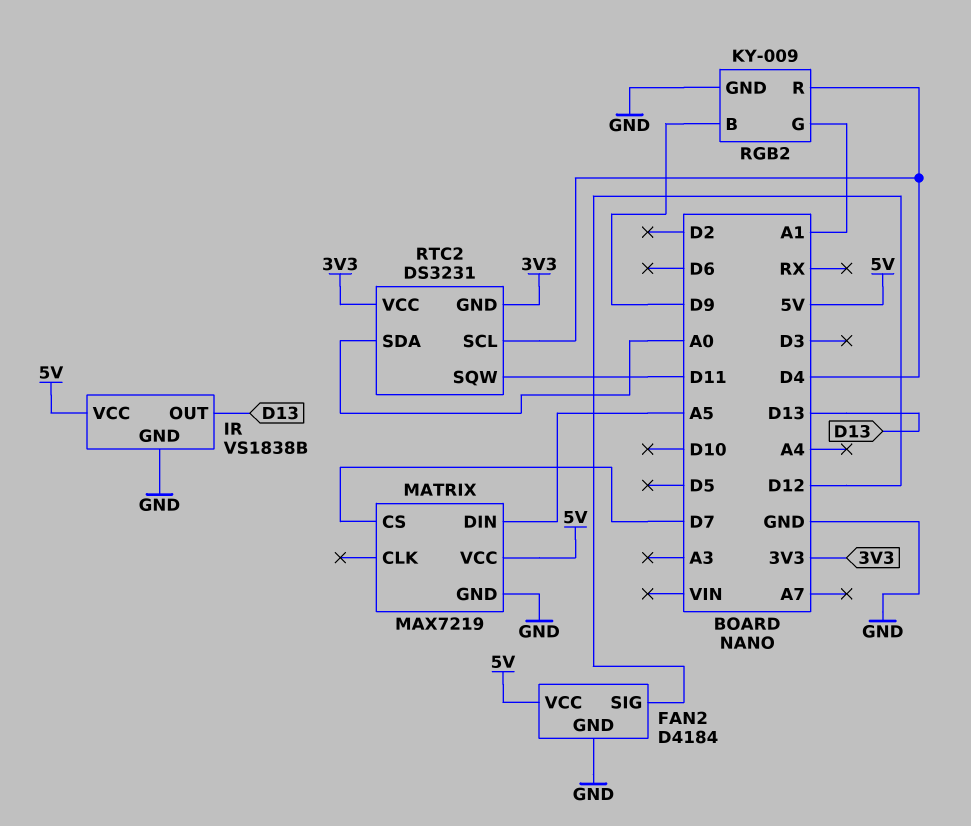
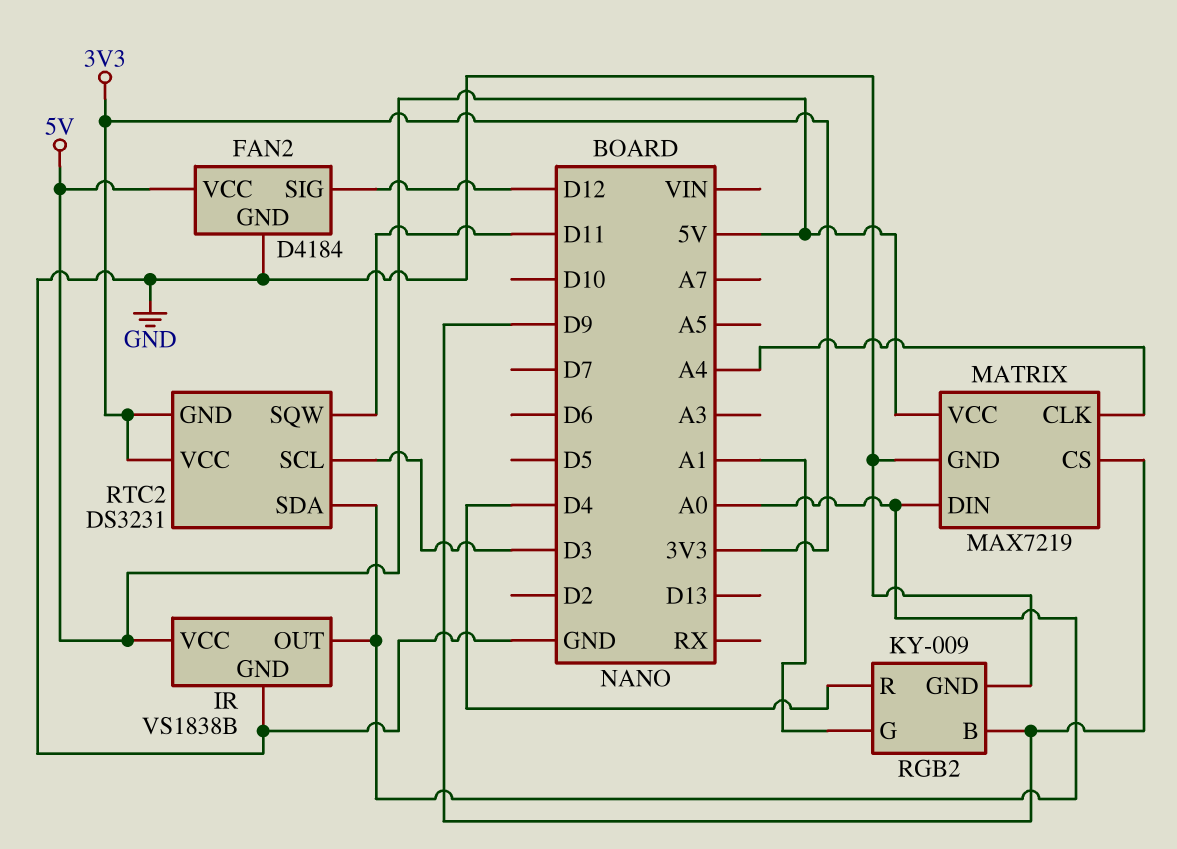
IR pin OUT: D13 -> A0
MATRIX pin CLK: none -> A4
MATRIX pin CS: D7 -> D9
MATRIX pin DIN: A5 -> A0
RTC2 pin SCL: D4 -> D3

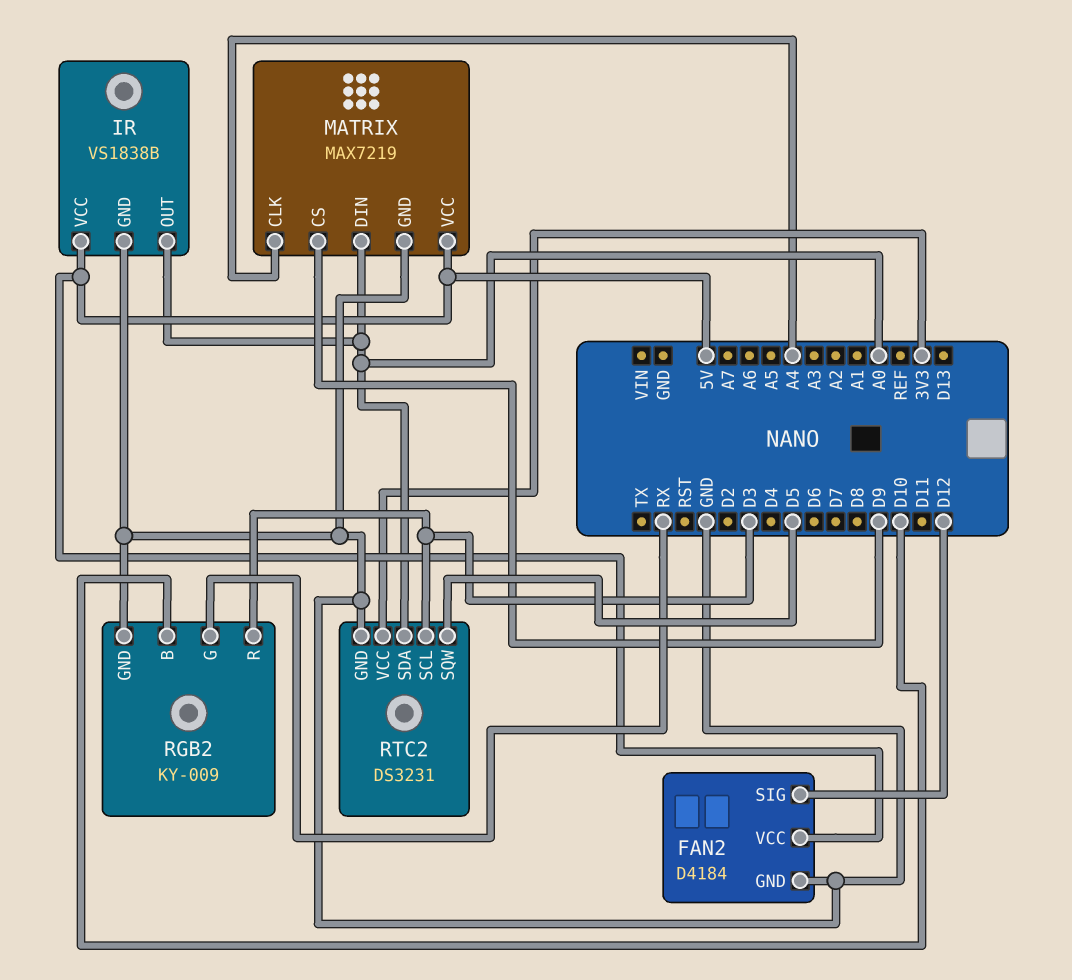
RGB2 pin B: D9 -> D10
RGB2 pin G: A1 -> RX
RGB2 pin R: D4 -> D3
RTC2 pin GND: 3V3 -> GND
RTC2 pin SQW: D11 -> D5

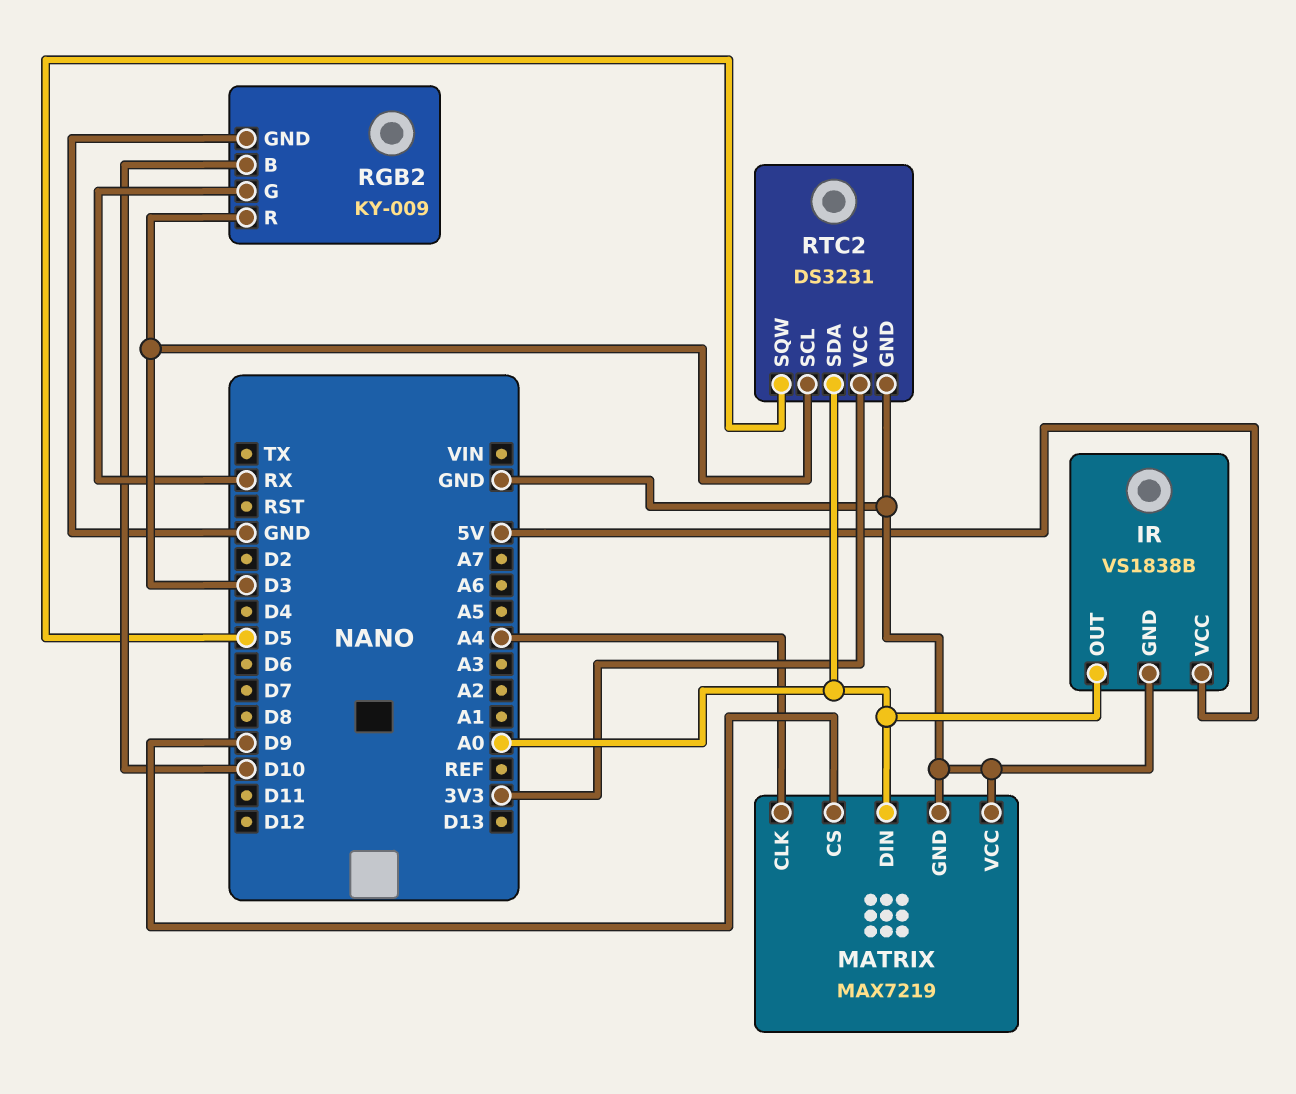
FAN2: D4184 -> none
FAN2 pin GND: GND -> none
FAN2 pin SIG: D12 -> none
FAN2 pin VCC: 5V -> none
MATRIX pin VCC: 5V -> GND

